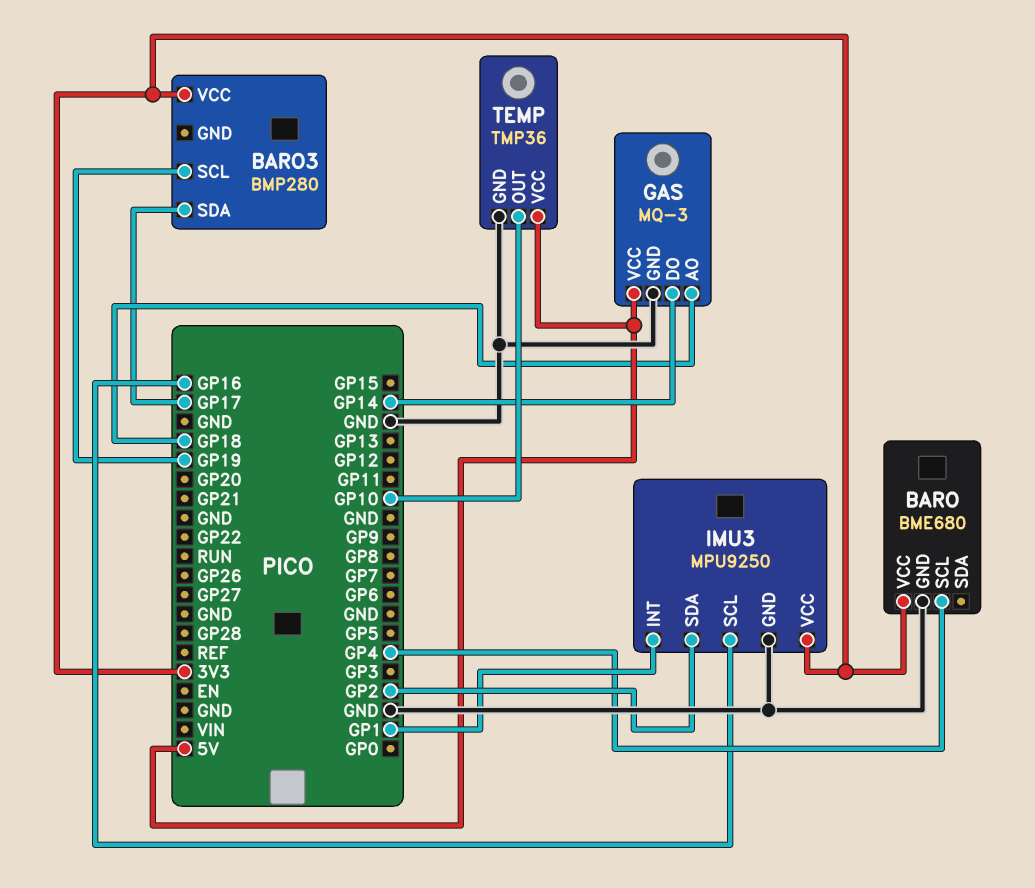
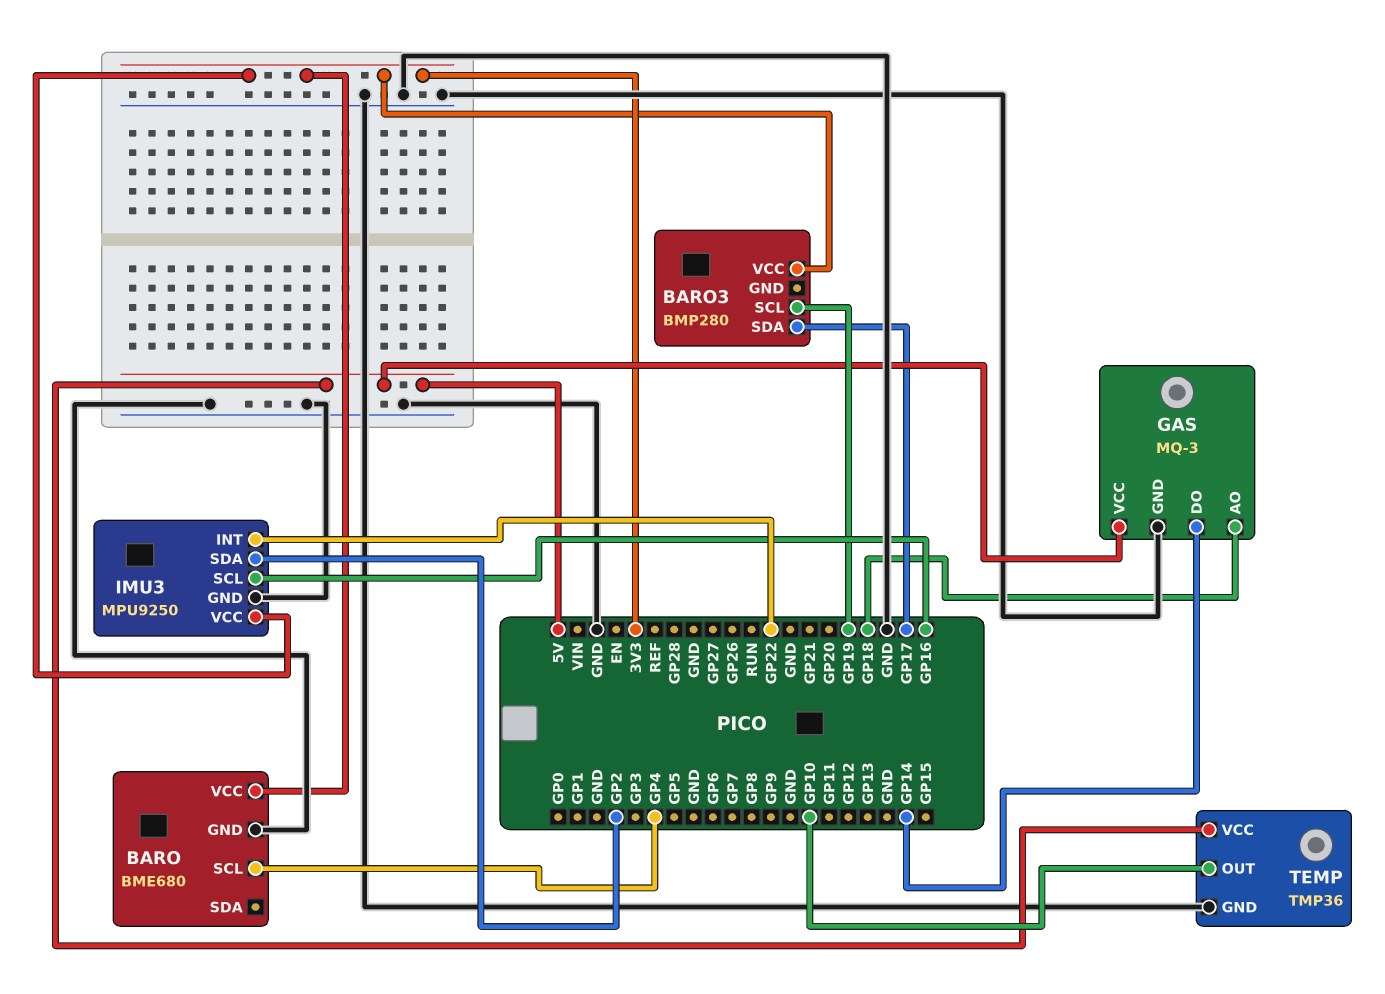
IMU3 pin INT: GP1 -> GP22

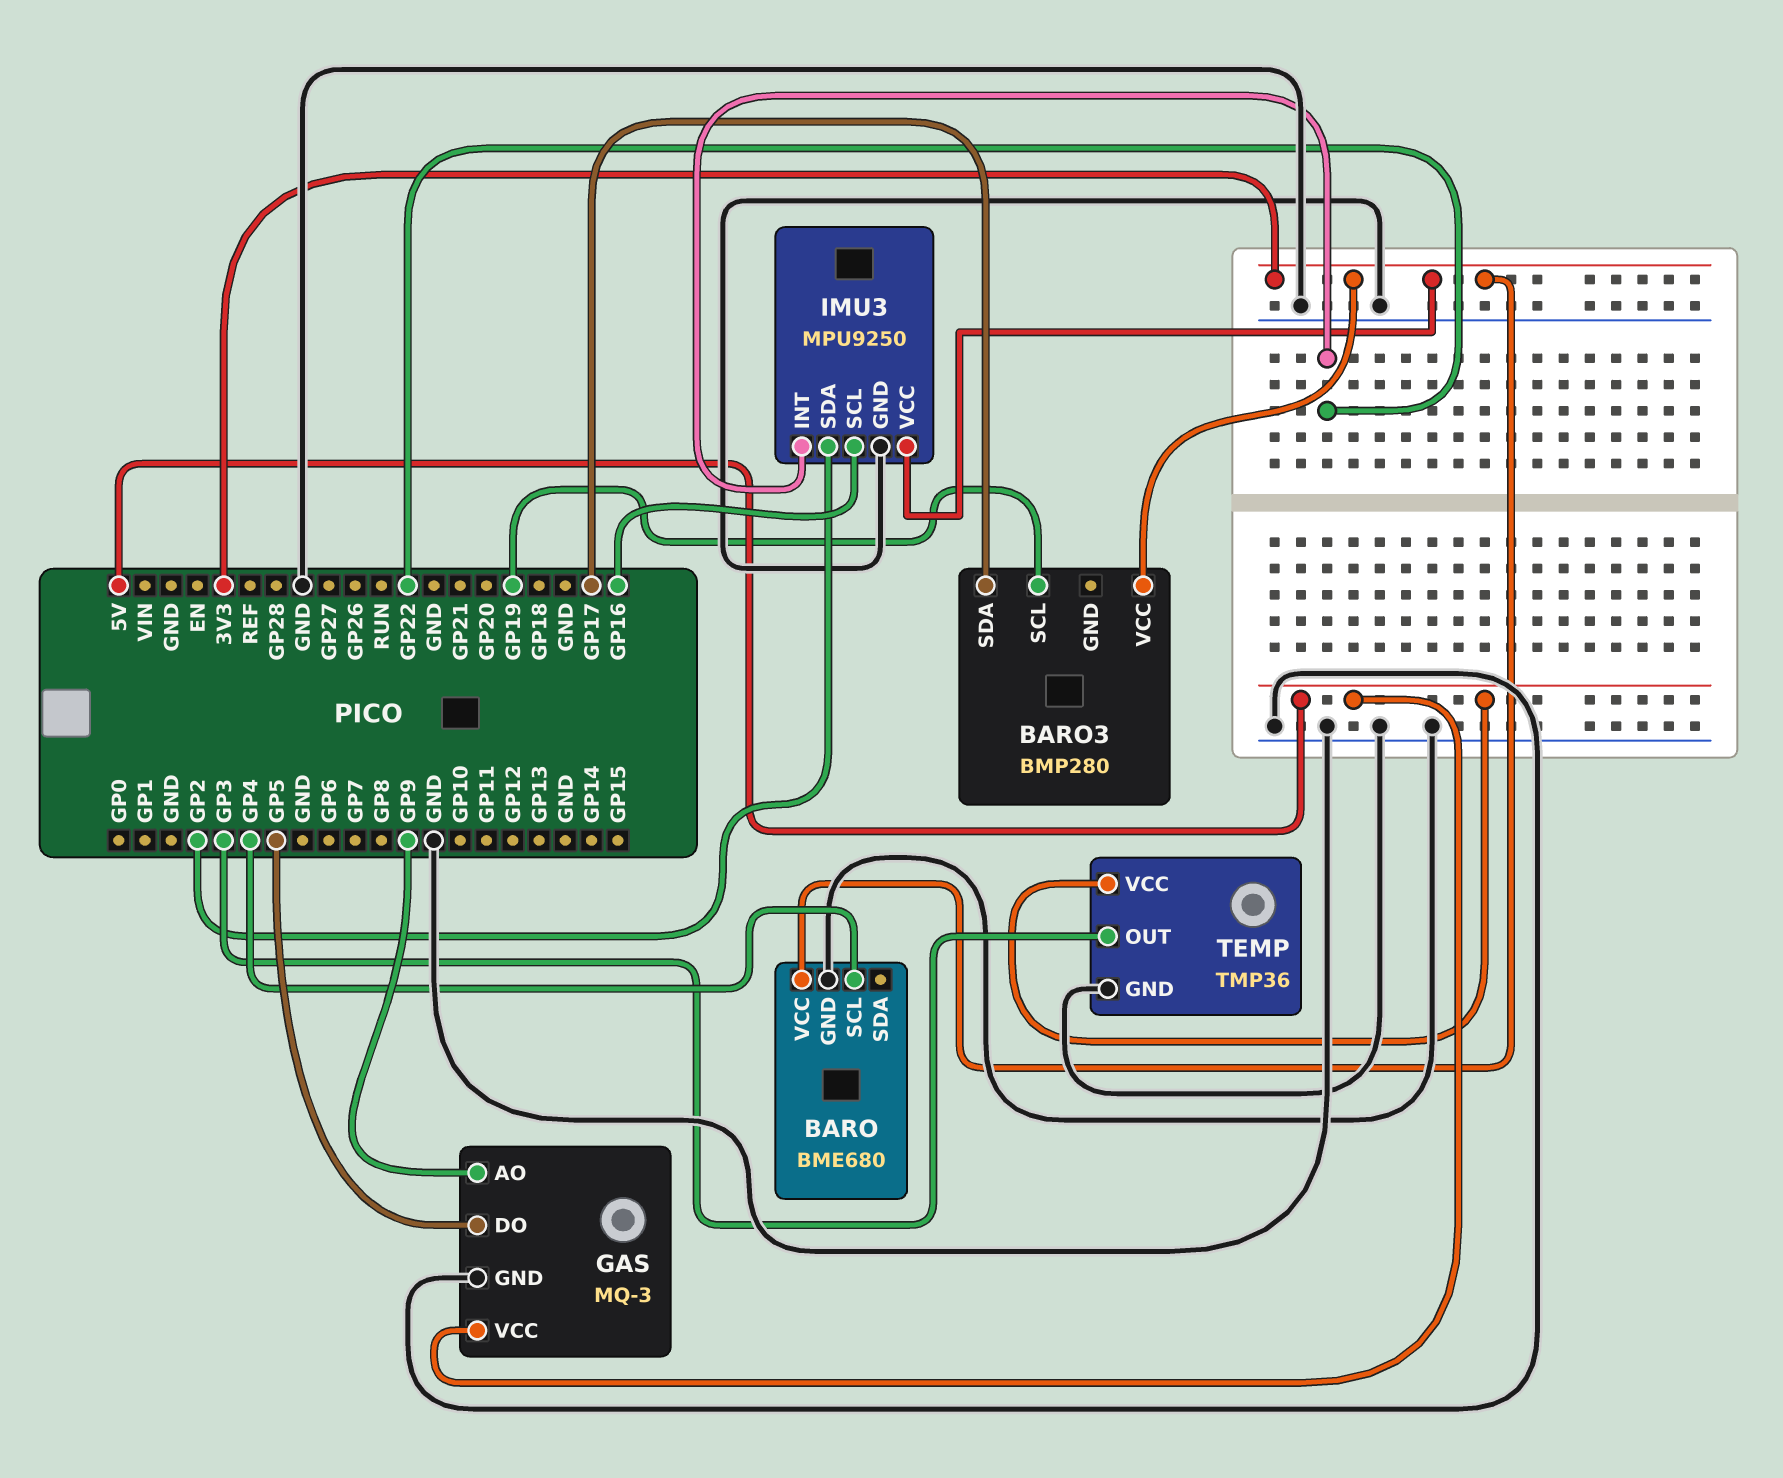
GAS pin AO: GP18 -> GP9
GAS pin DO: GP14 -> GP5
TEMP pin OUT: GP10 -> GP3

